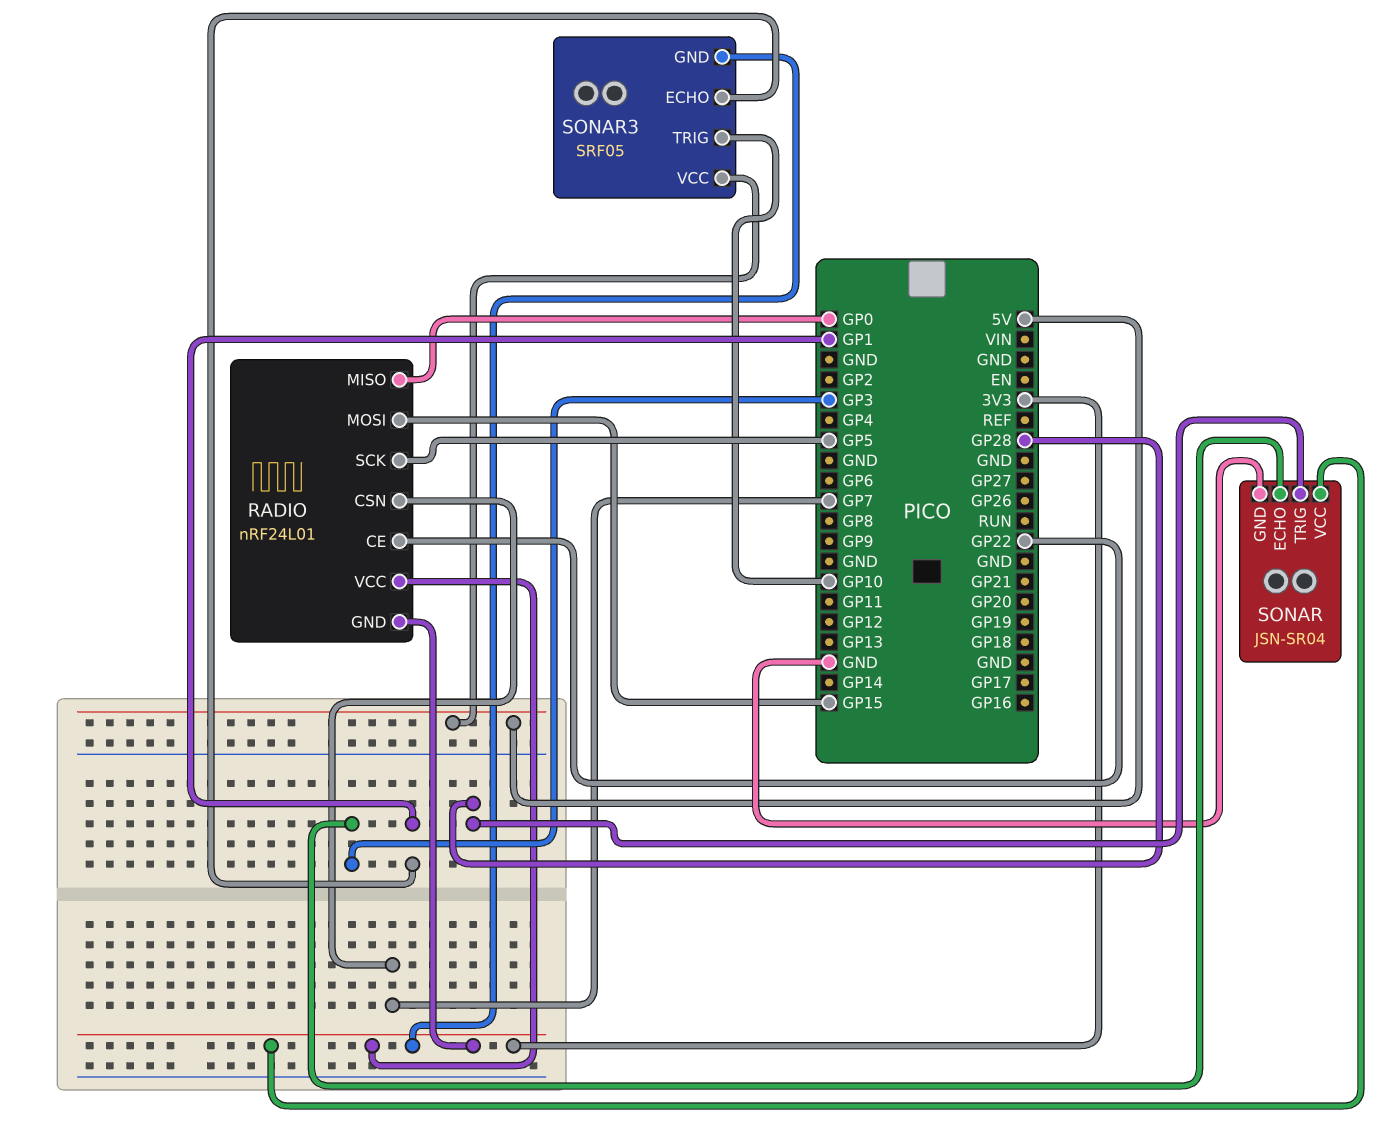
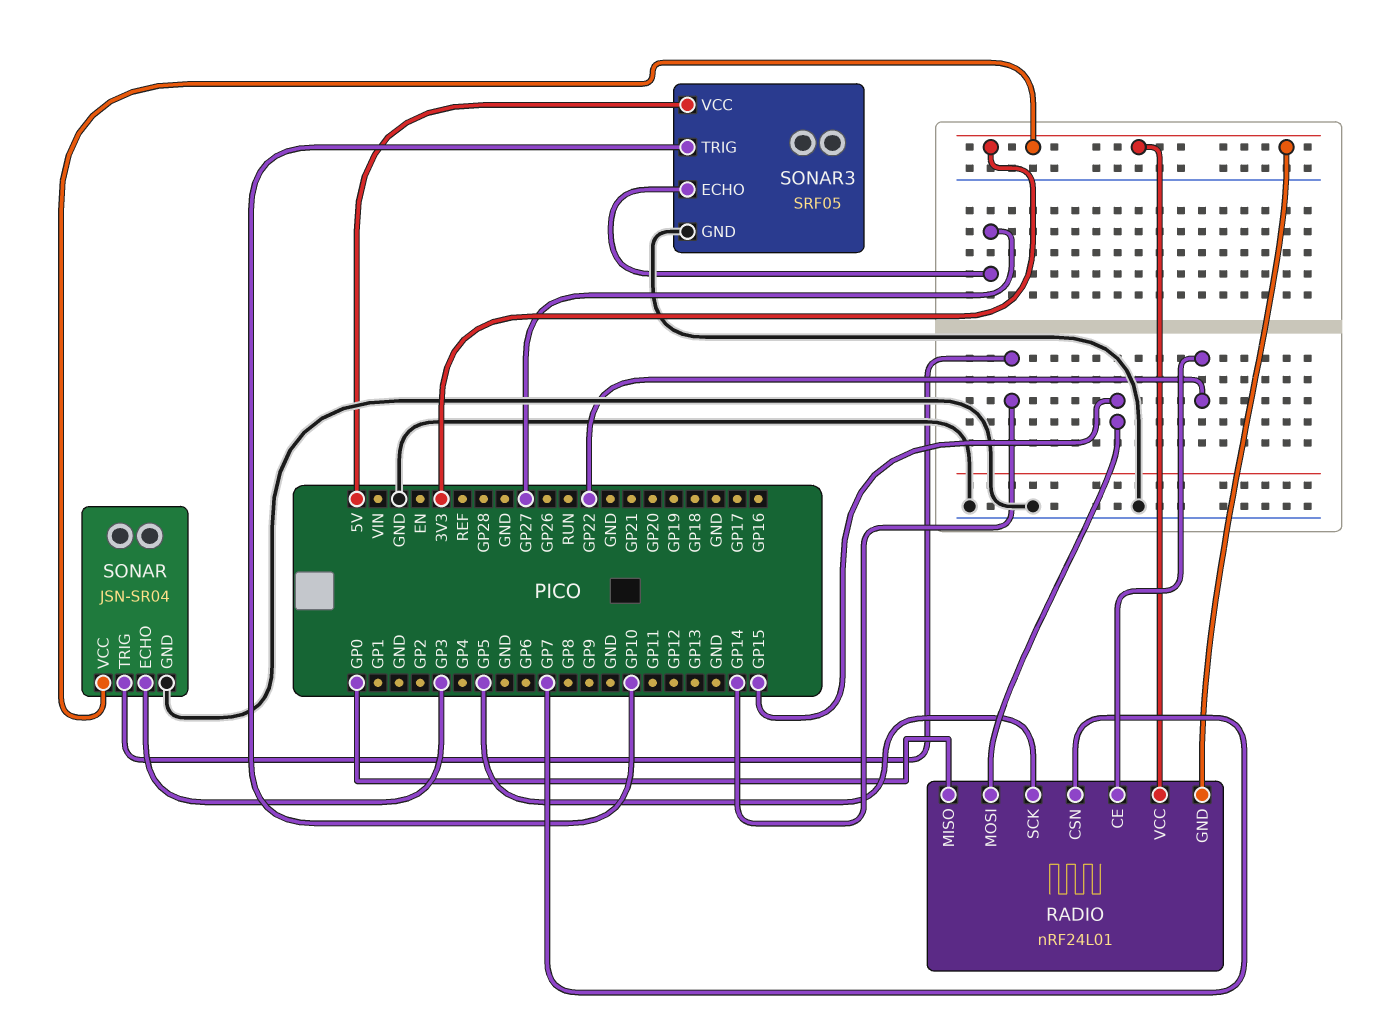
SONAR pin TRIG: GP28 -> GP14
SONAR3 pin ECHO: GP1 -> GP27
SONAR3 pin GND: 3V3 -> GND

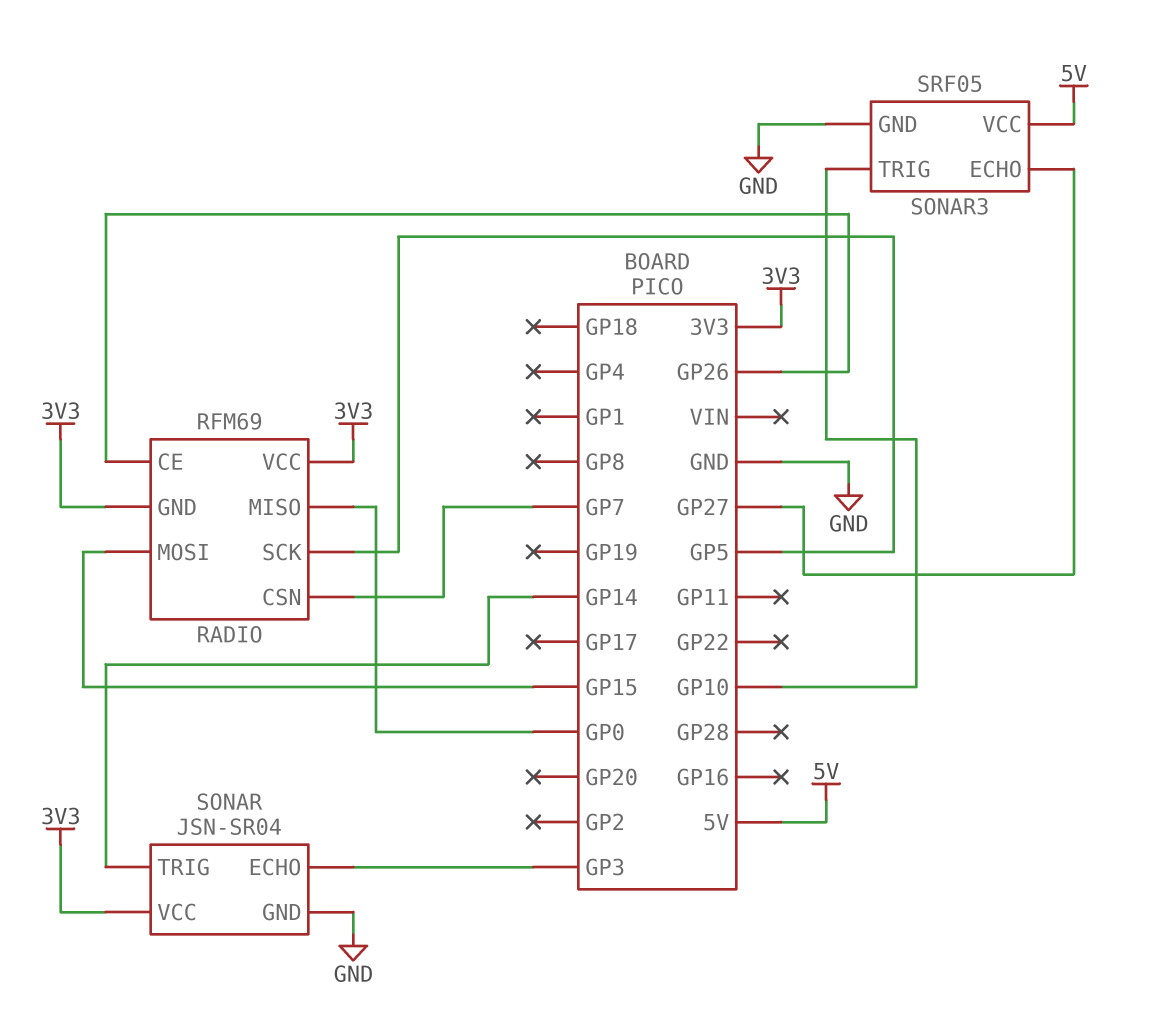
RADIO: nRF24L01 -> RFM69
RADIO pin CE: GP22 -> GP26

